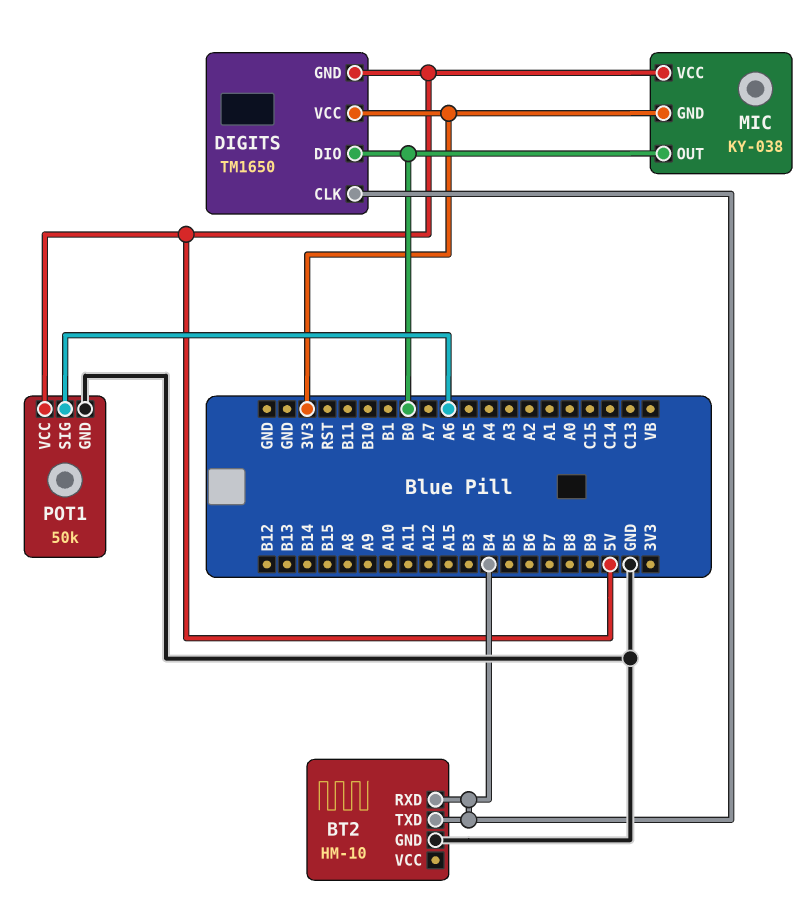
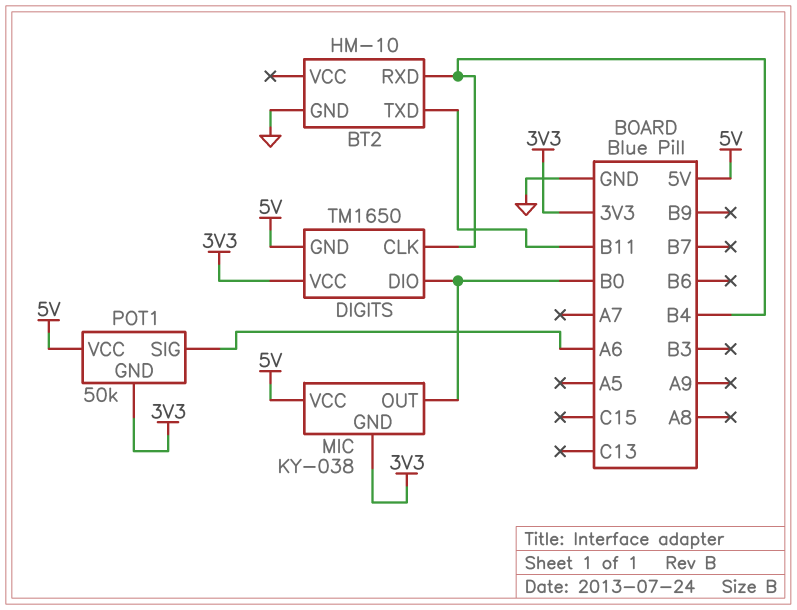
BT2 pin TXD: B4 -> B11
POT1 pin GND: GND -> 3V3

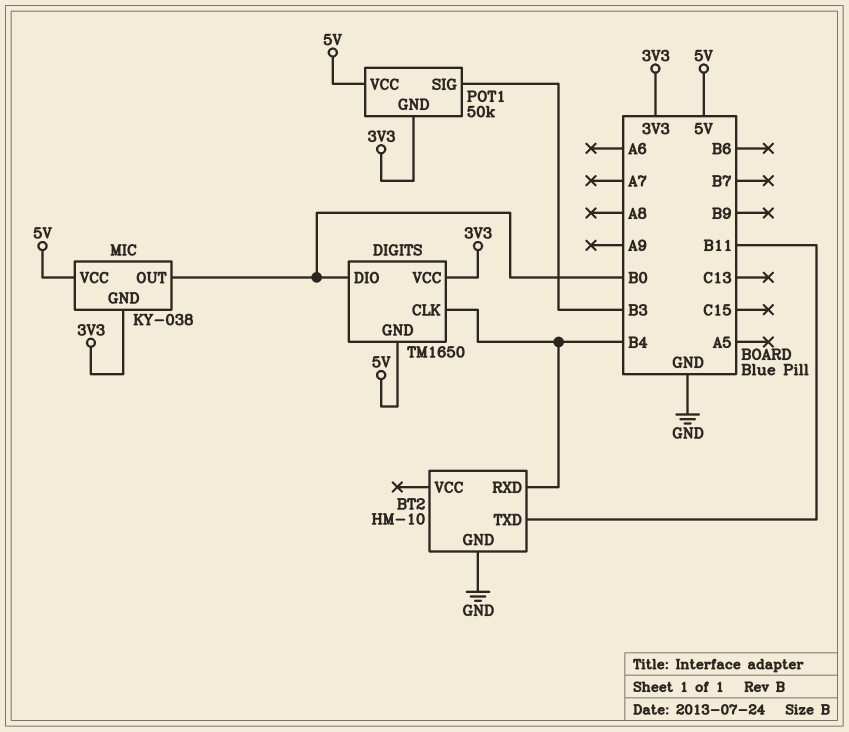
POT1 pin SIG: A6 -> B3

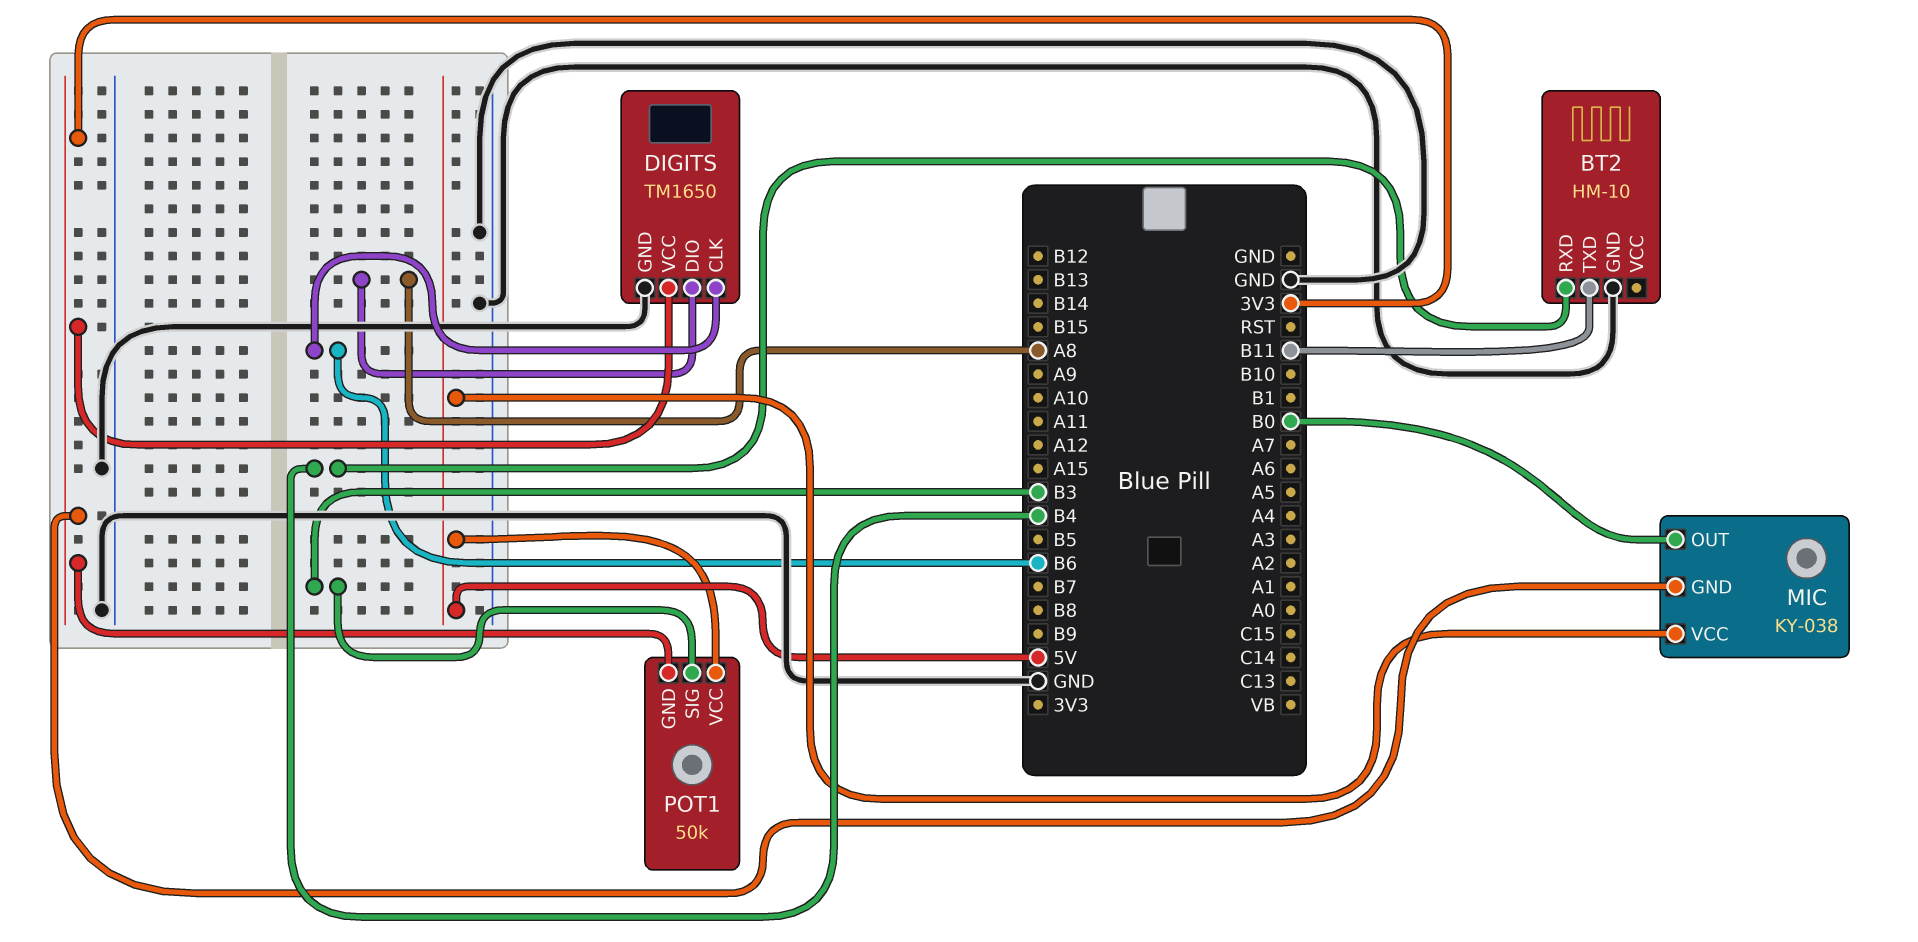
DIGITS pin CLK: B4 -> B6
DIGITS pin DIO: B0 -> A8
DIGITS pin GND: 5V -> GND

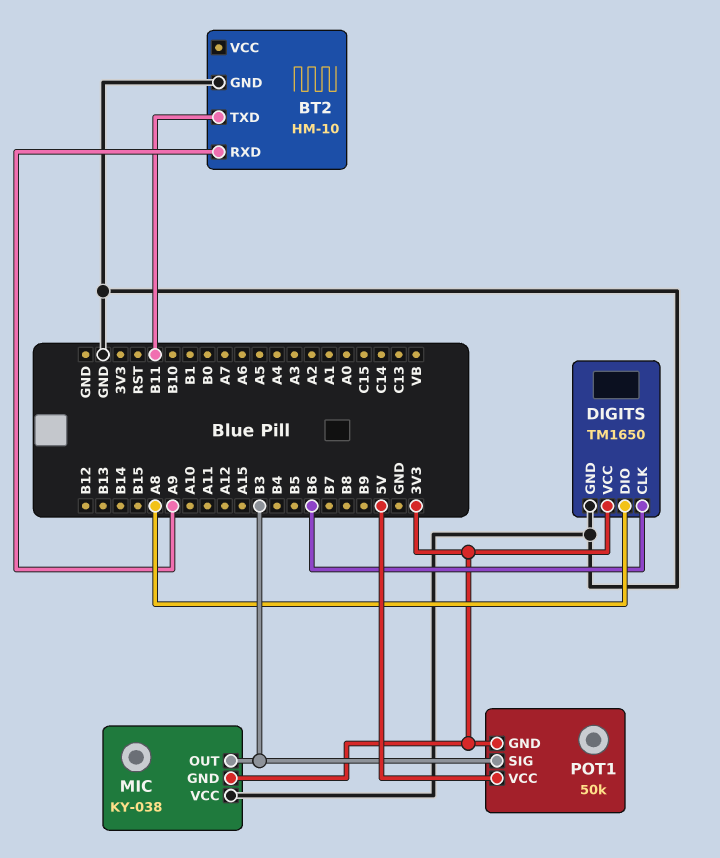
BT2 pin RXD: B4 -> A9
MIC pin OUT: B0 -> B3
MIC pin VCC: 5V -> GND

